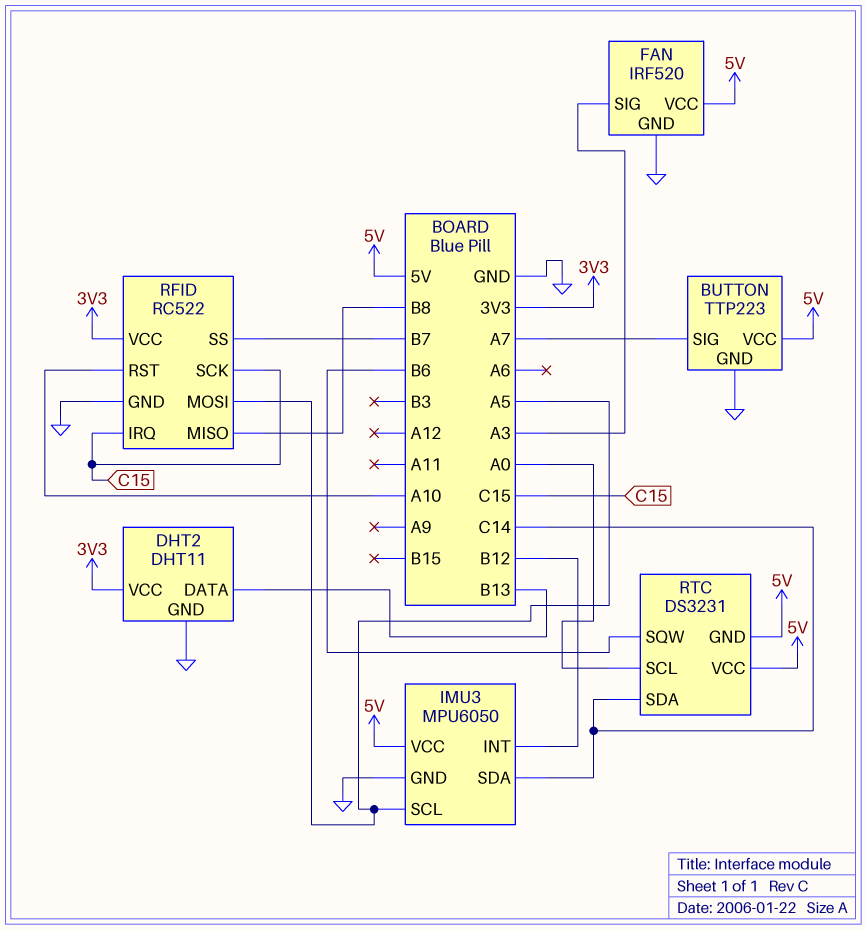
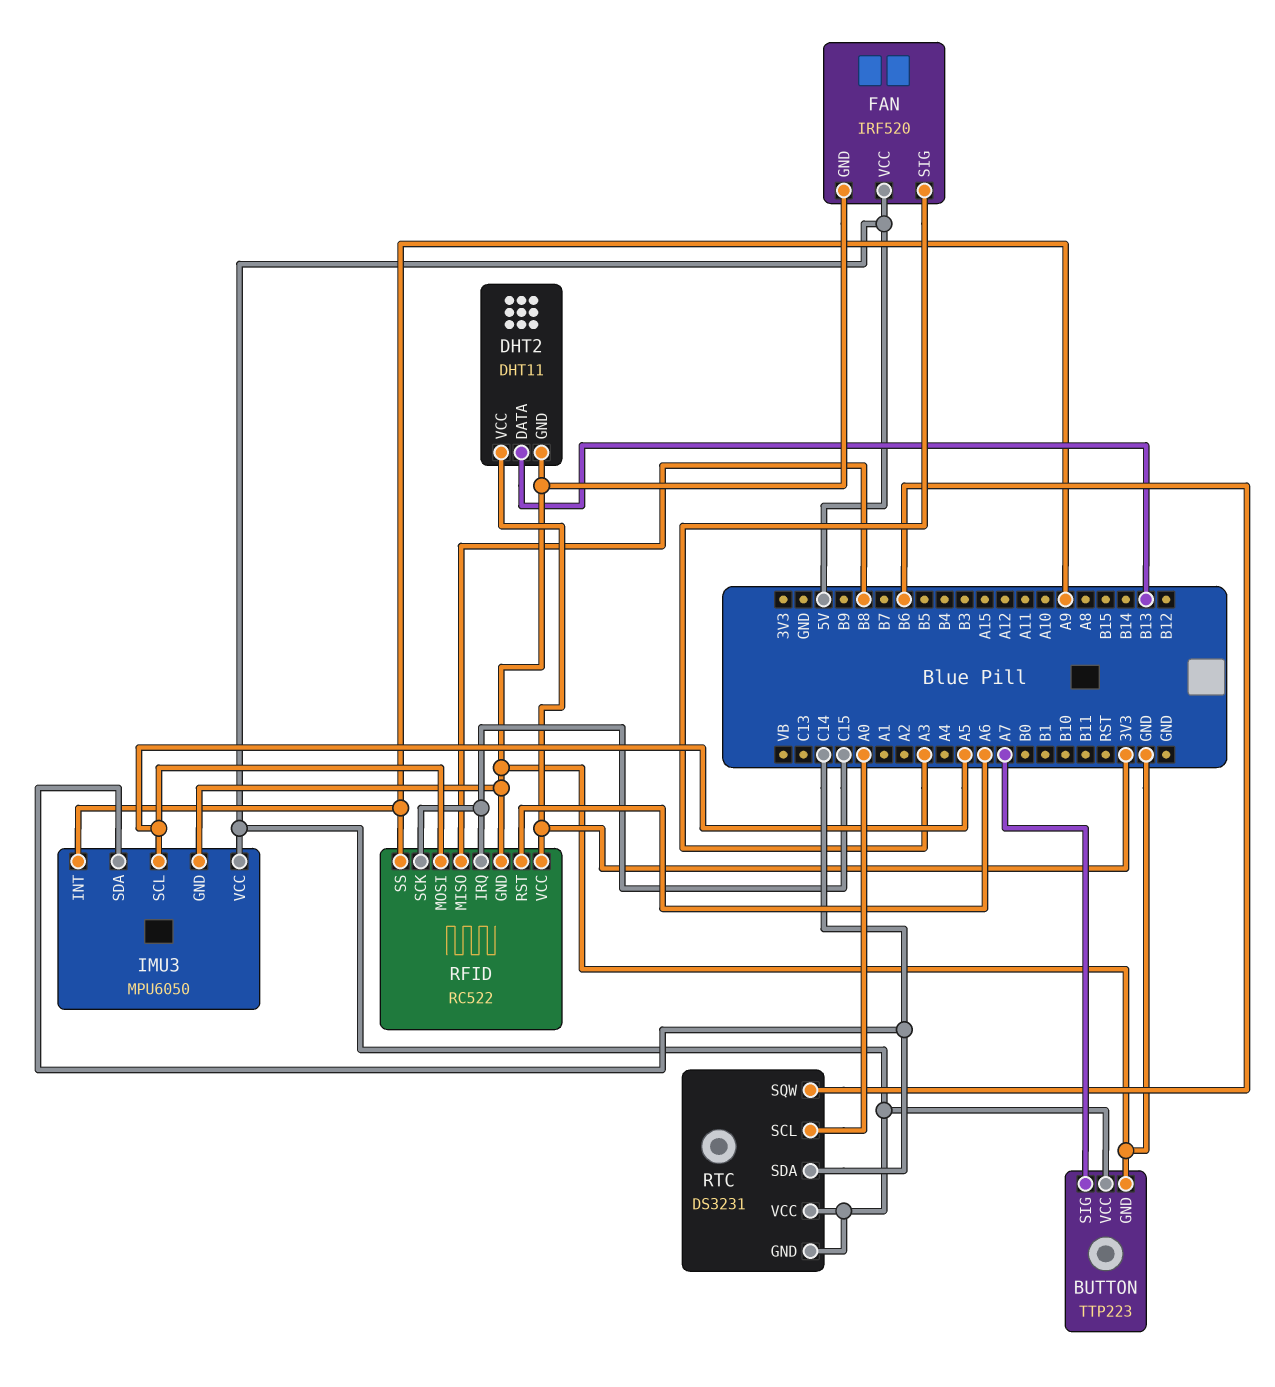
IMU3 pin INT: B12 -> A9
RFID pin RST: A10 -> A6
RFID pin SS: B7 -> A9

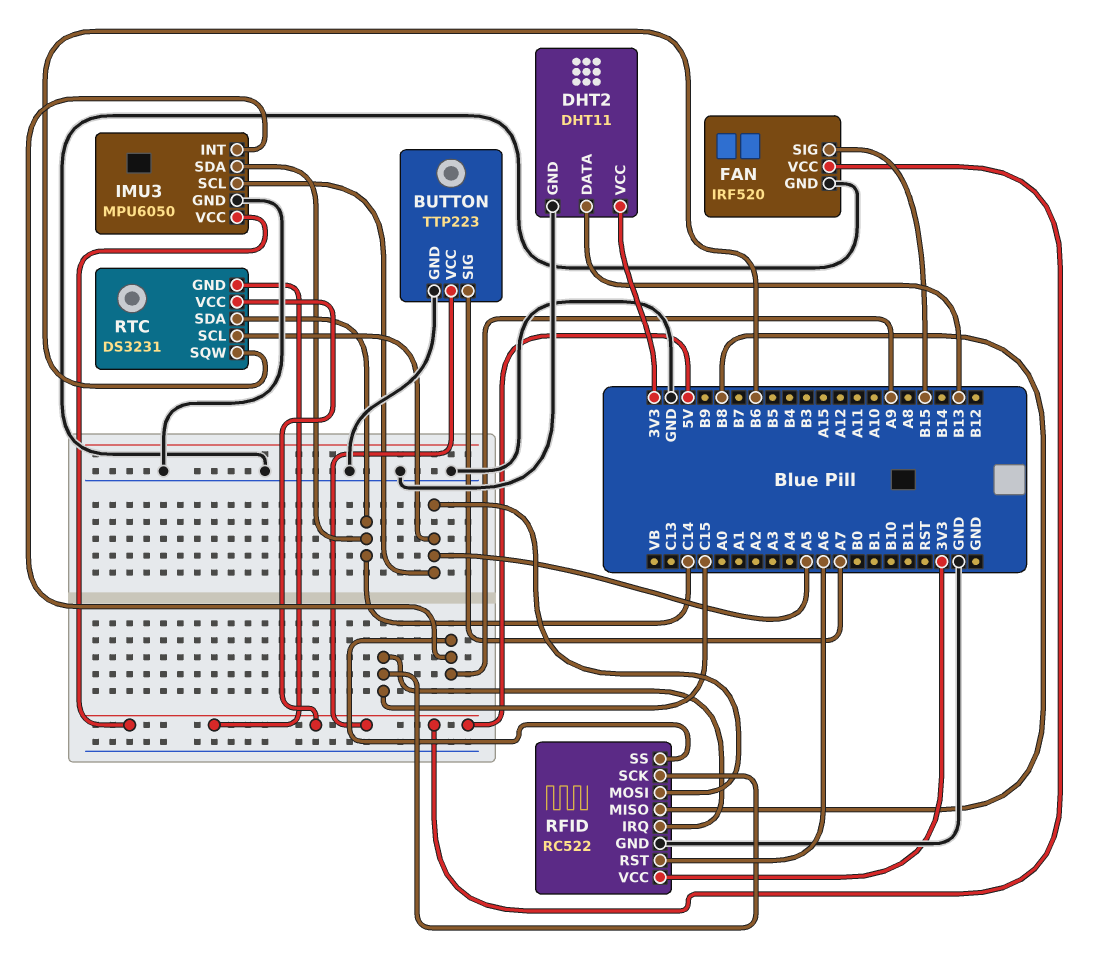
FAN pin SIG: A3 -> B15
RTC pin SCL: A0 -> A5

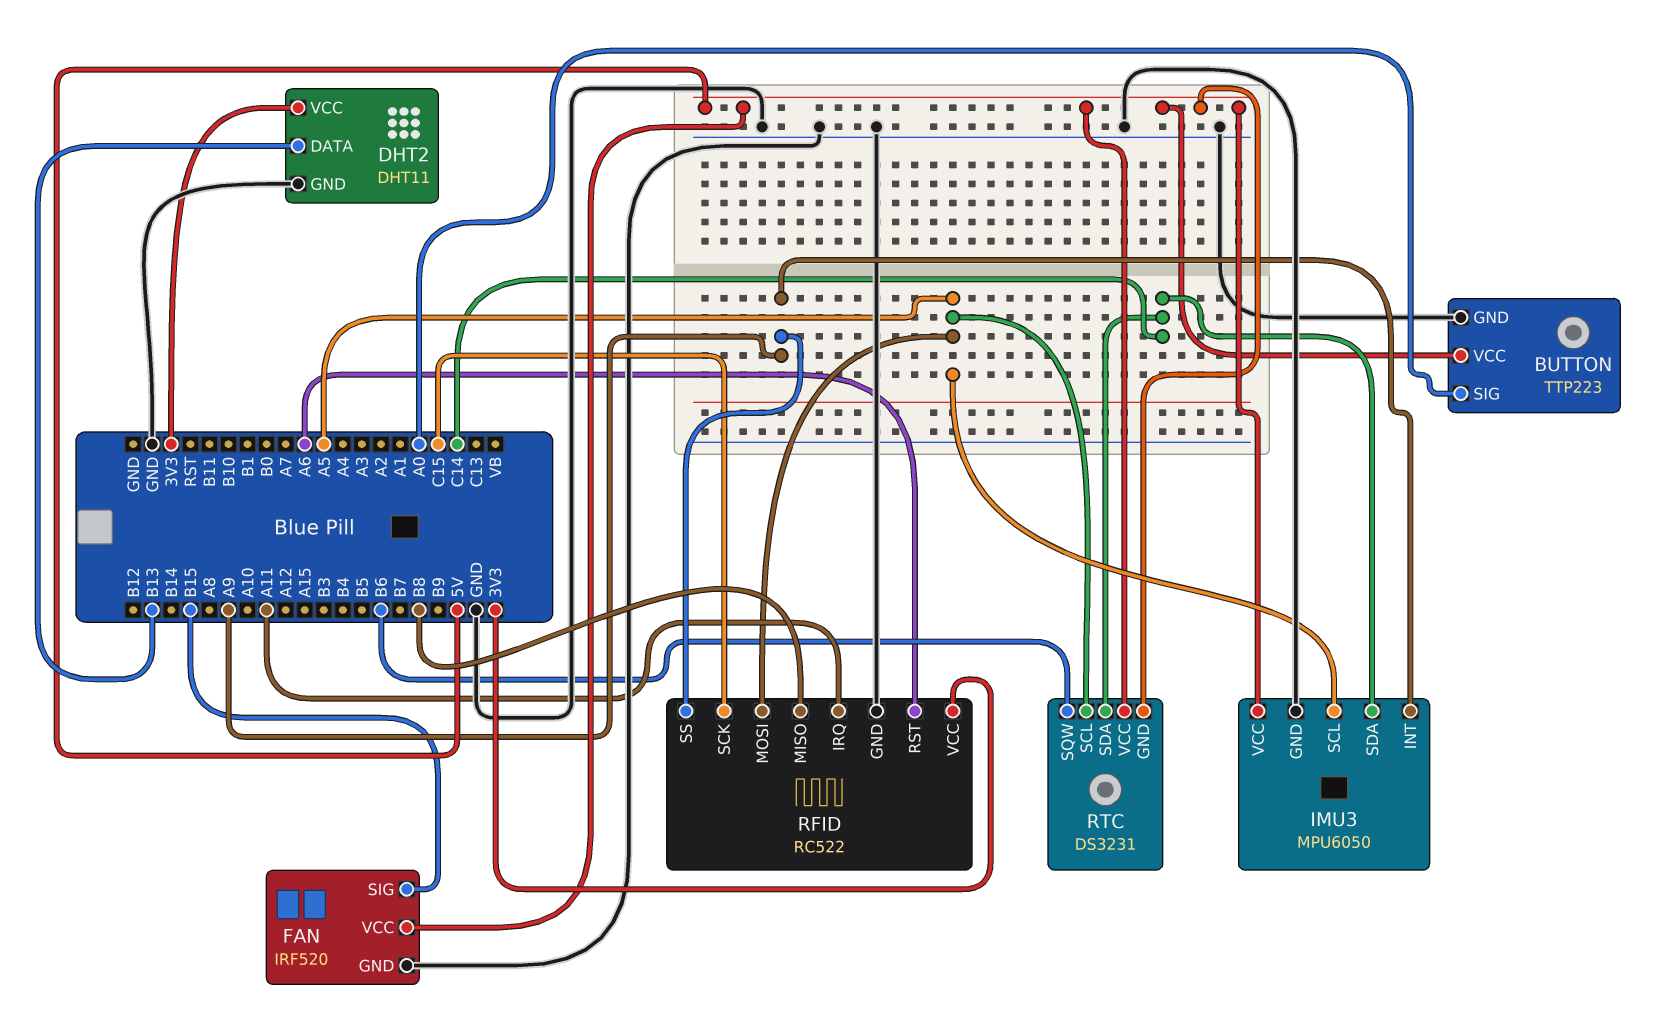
BUTTON pin SIG: A7 -> A0
RFID pin IRQ: C15 -> A11

